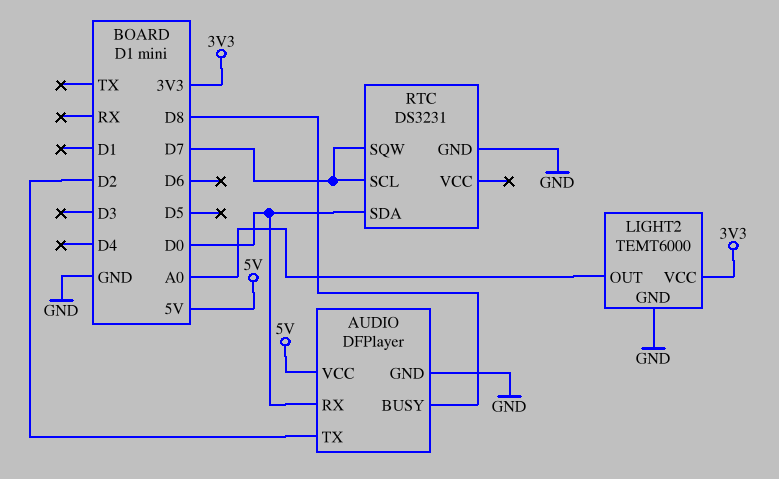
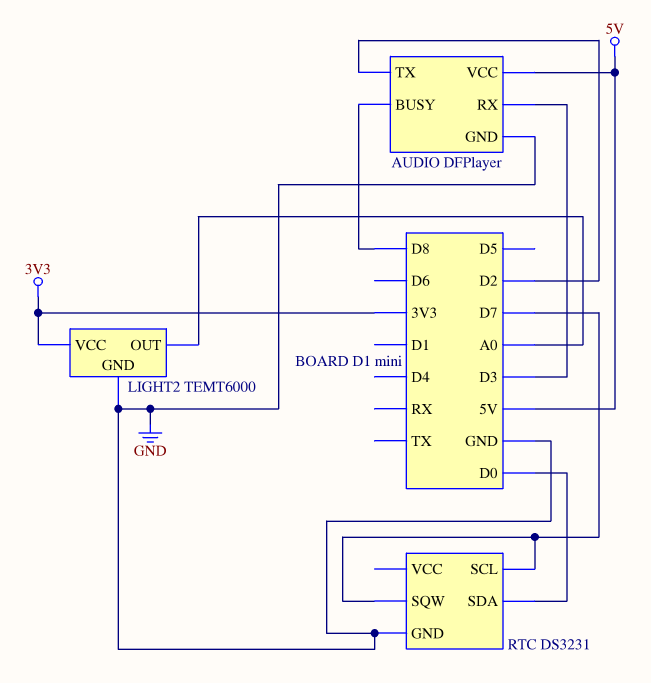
AUDIO pin RX: D0 -> D3

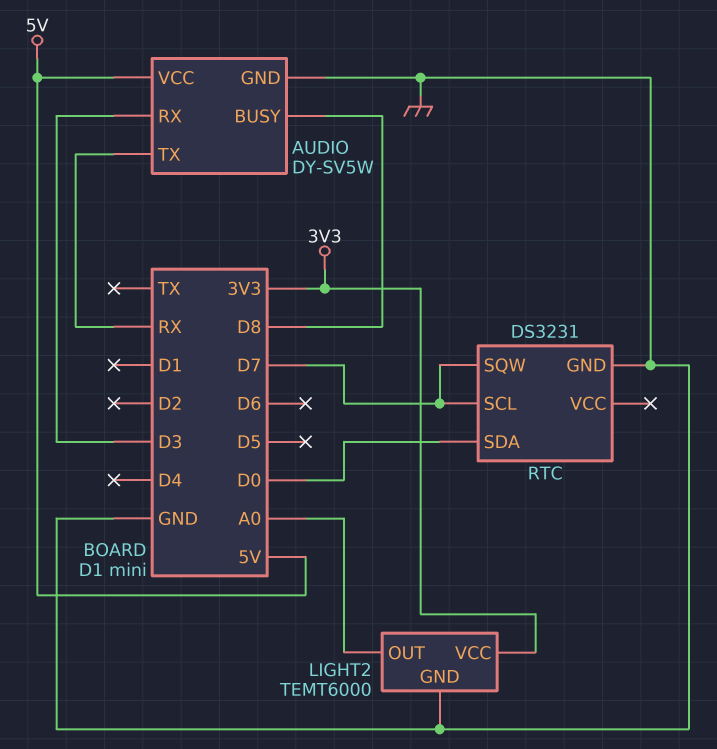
AUDIO: DFPlayer -> DY-SV5W
AUDIO pin TX: D2 -> RX

